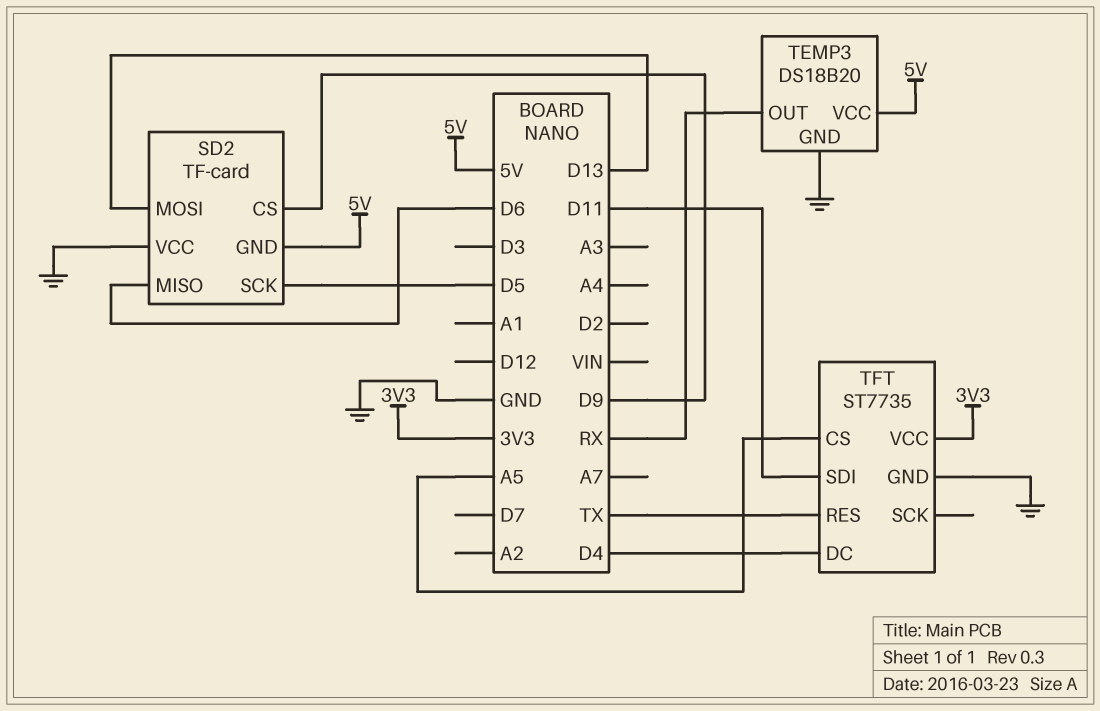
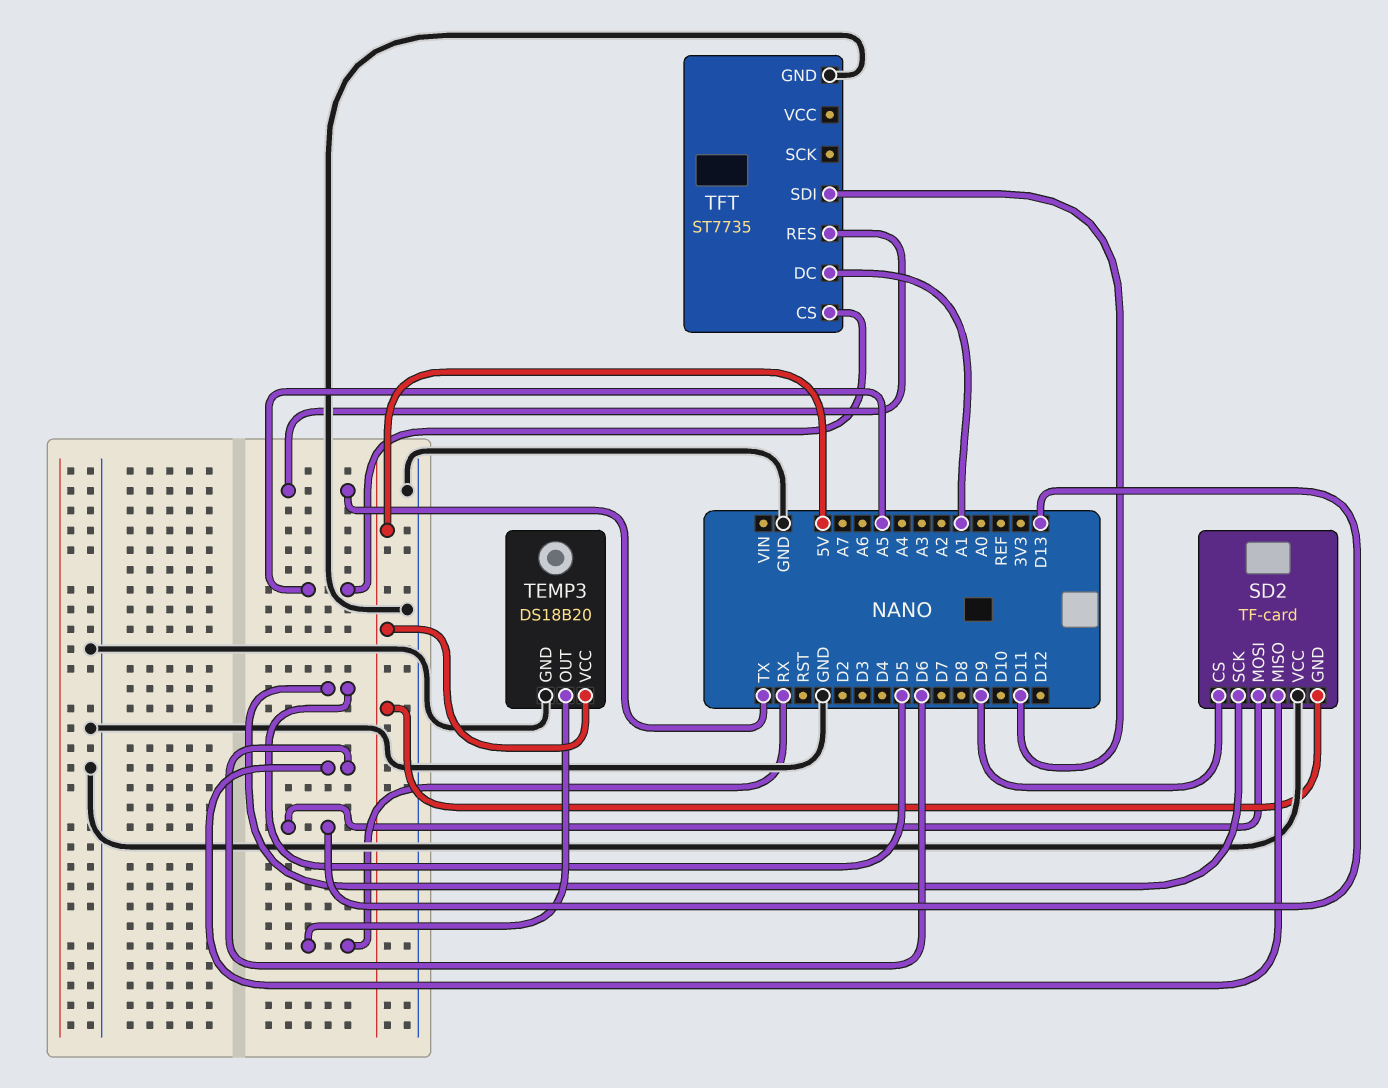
TFT pin DC: D4 -> A1
TFT pin VCC: 3V3 -> none

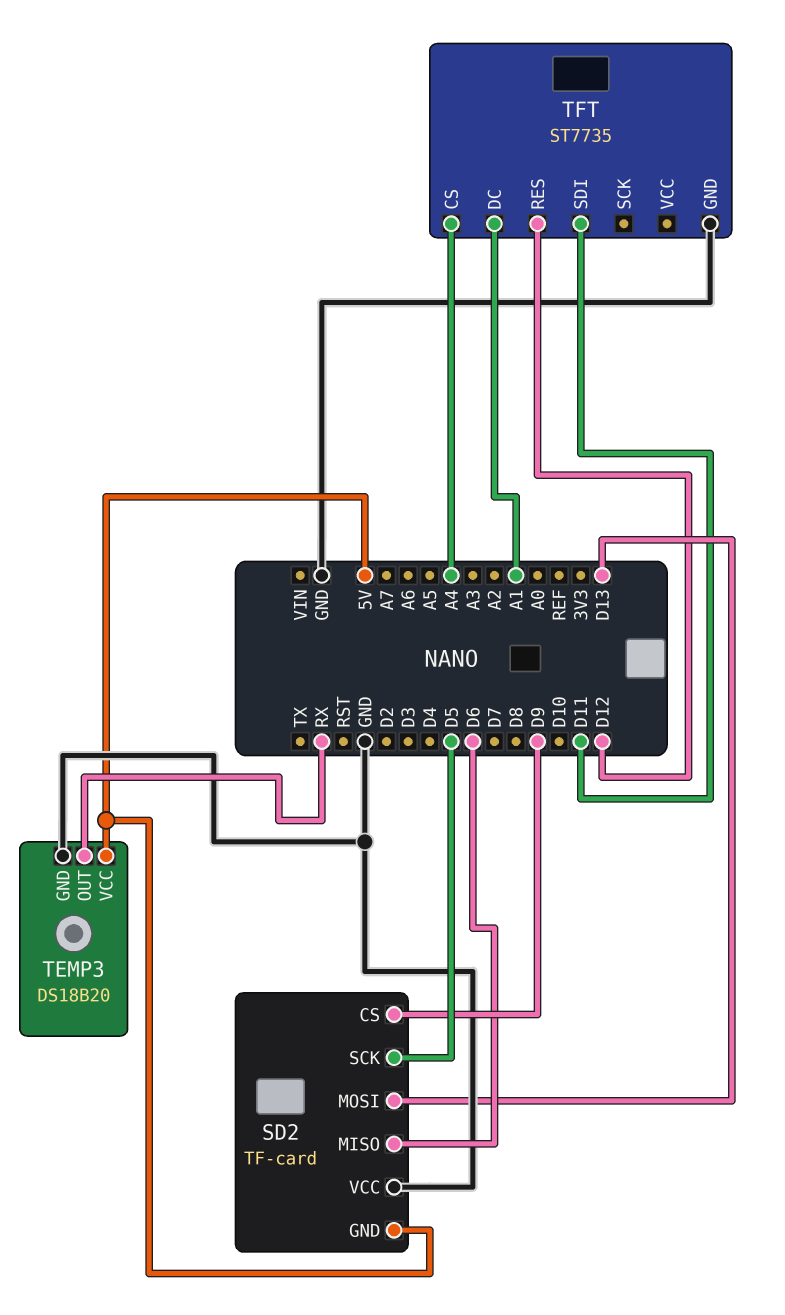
TFT pin CS: A5 -> A4
TFT pin RES: TX -> D12

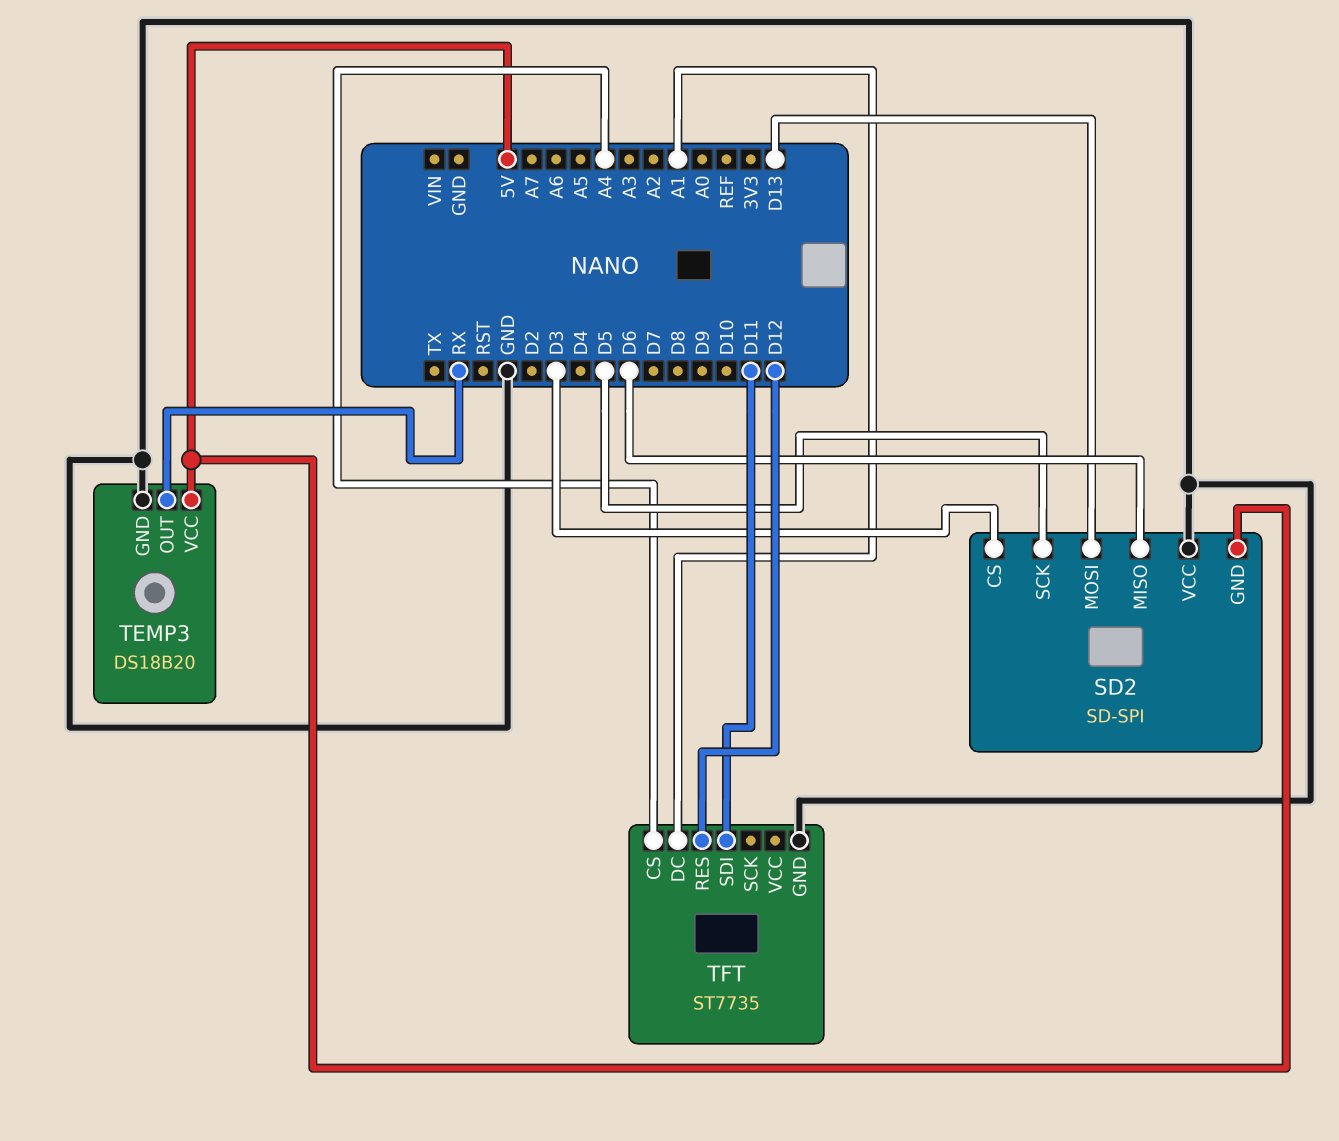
SD2: TF-card -> SD-SPI
SD2 pin CS: D9 -> D3

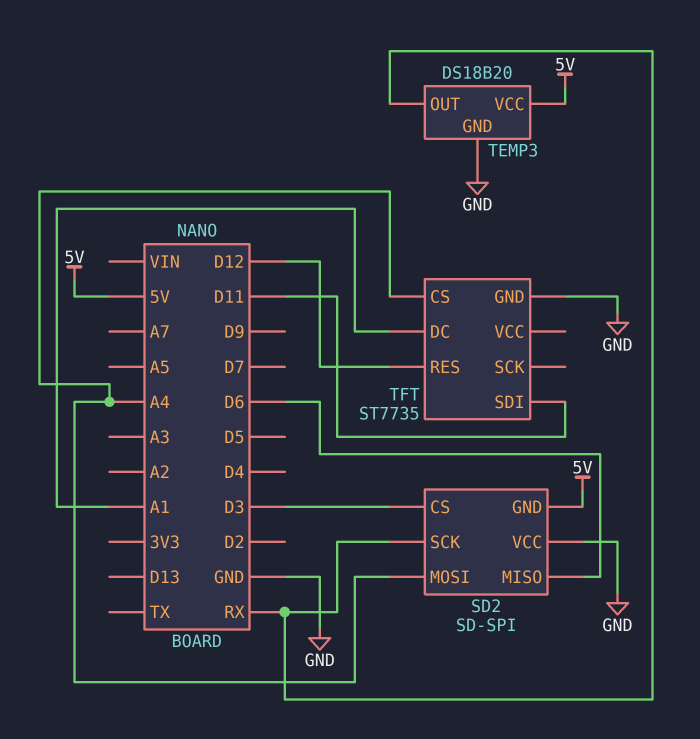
SD2 pin MOSI: D13 -> A4
SD2 pin SCK: D5 -> RX

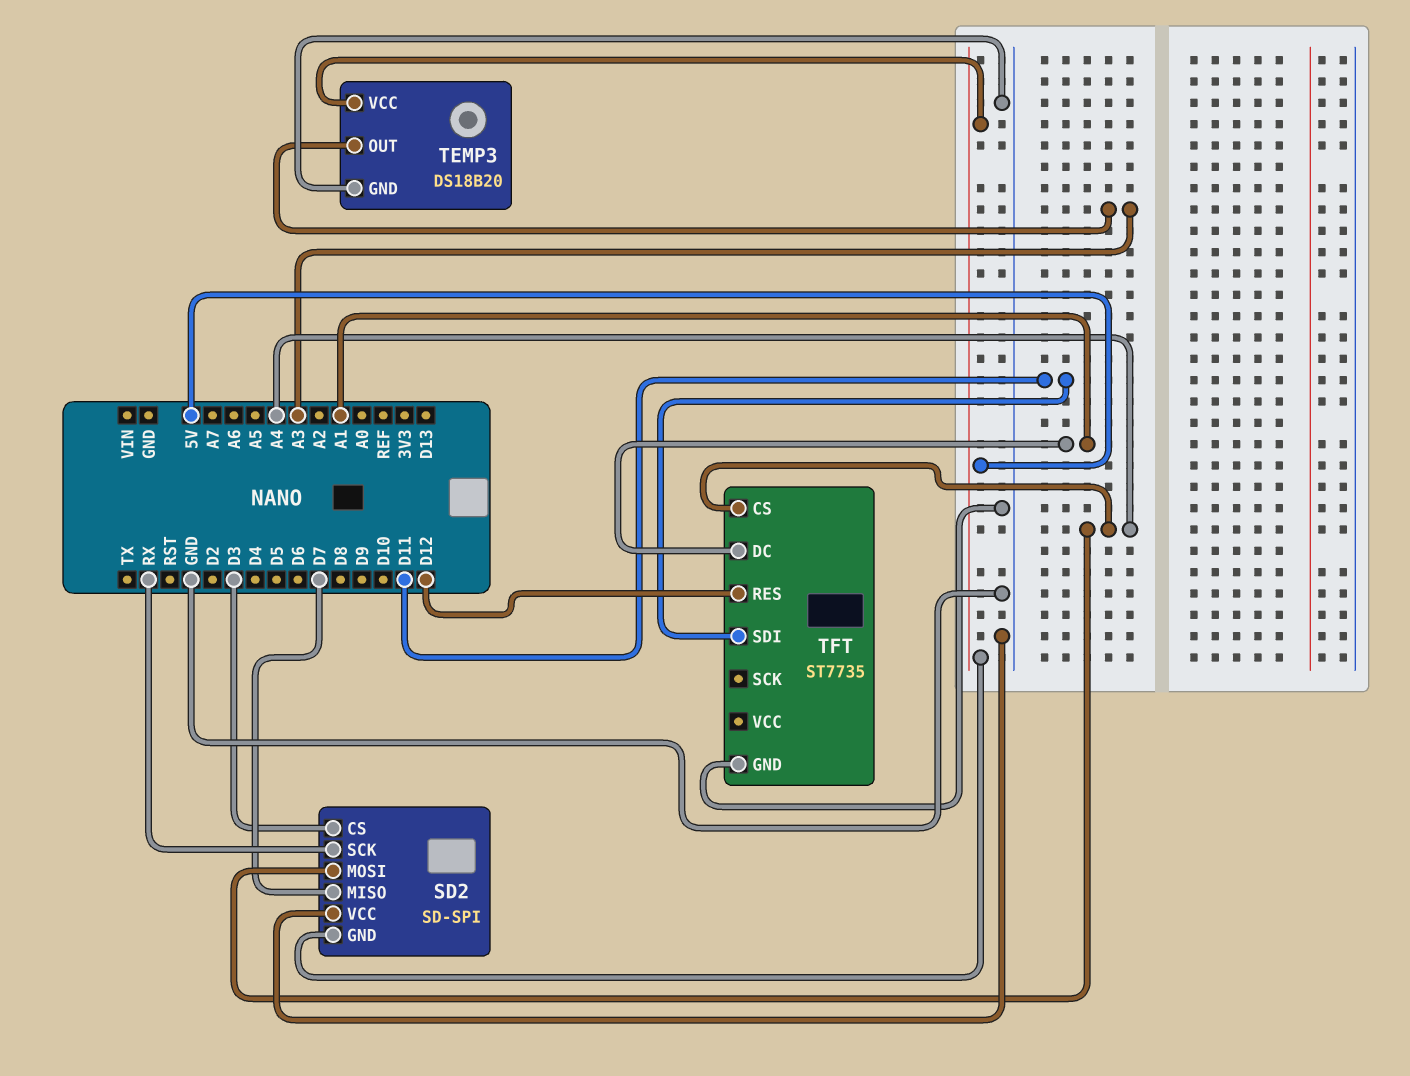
SD2 pin MISO: D6 -> D7
TEMP3 pin OUT: RX -> A3

